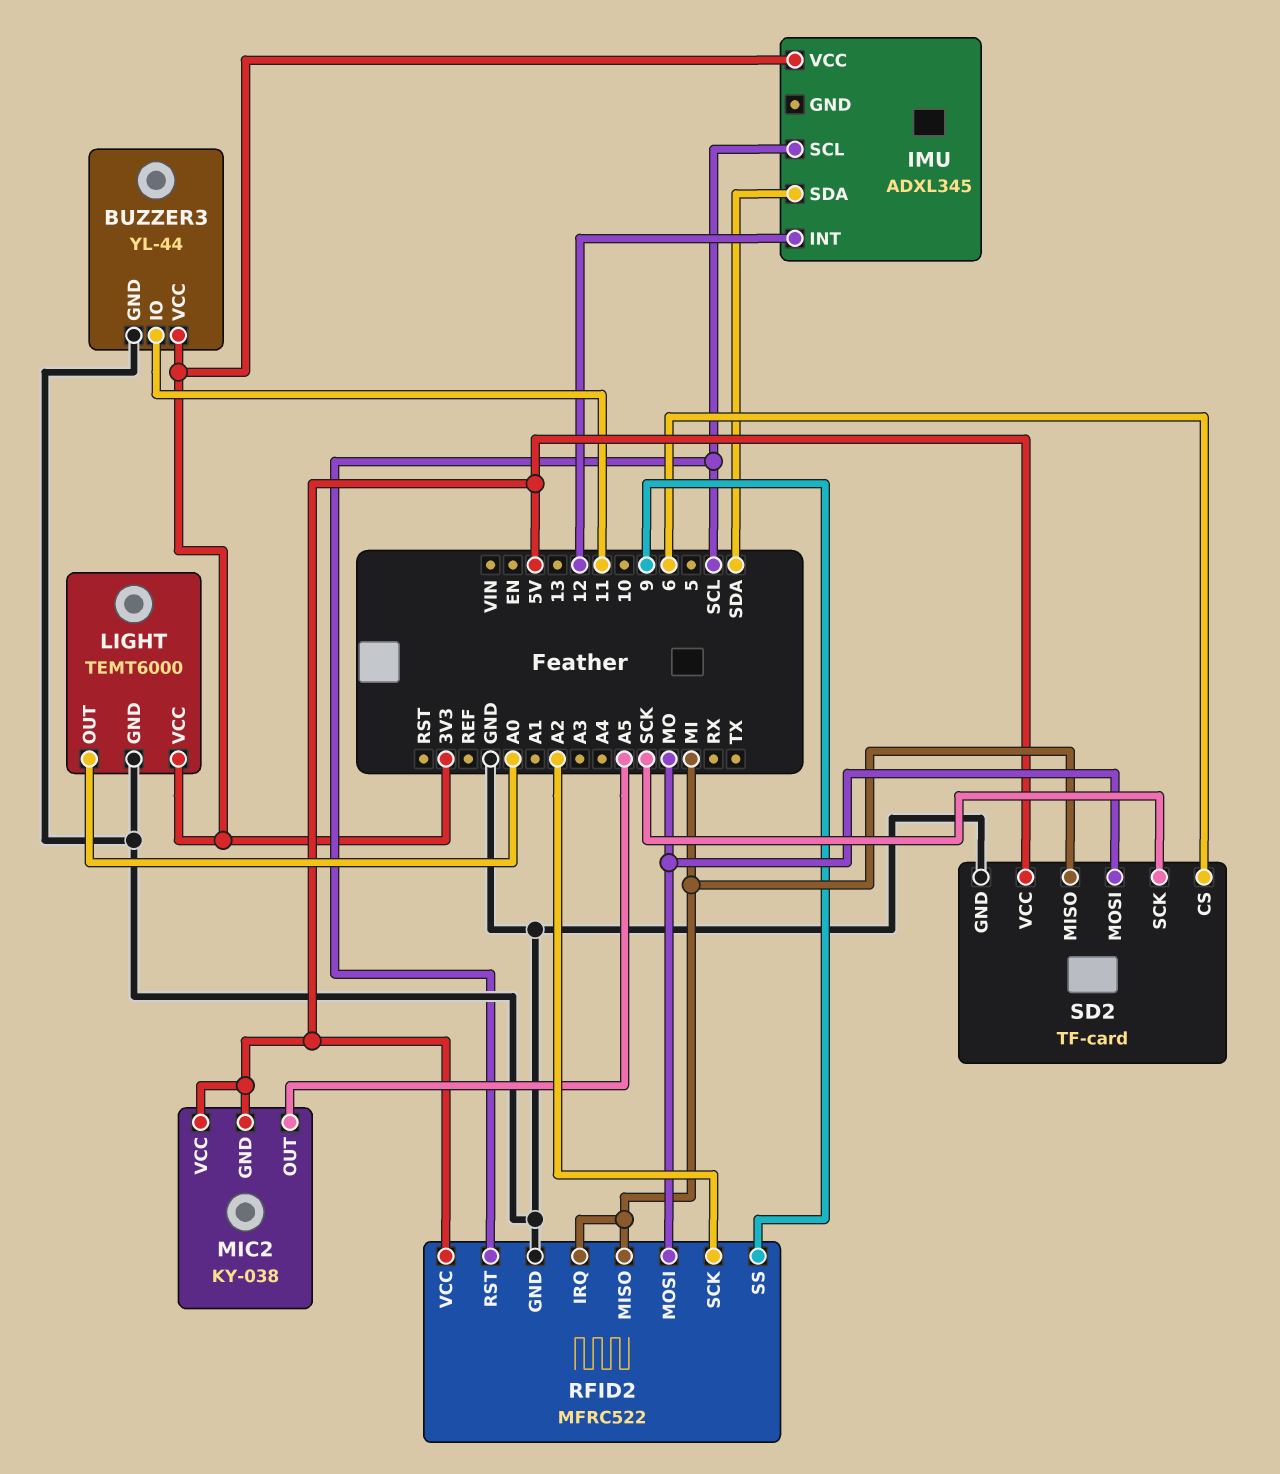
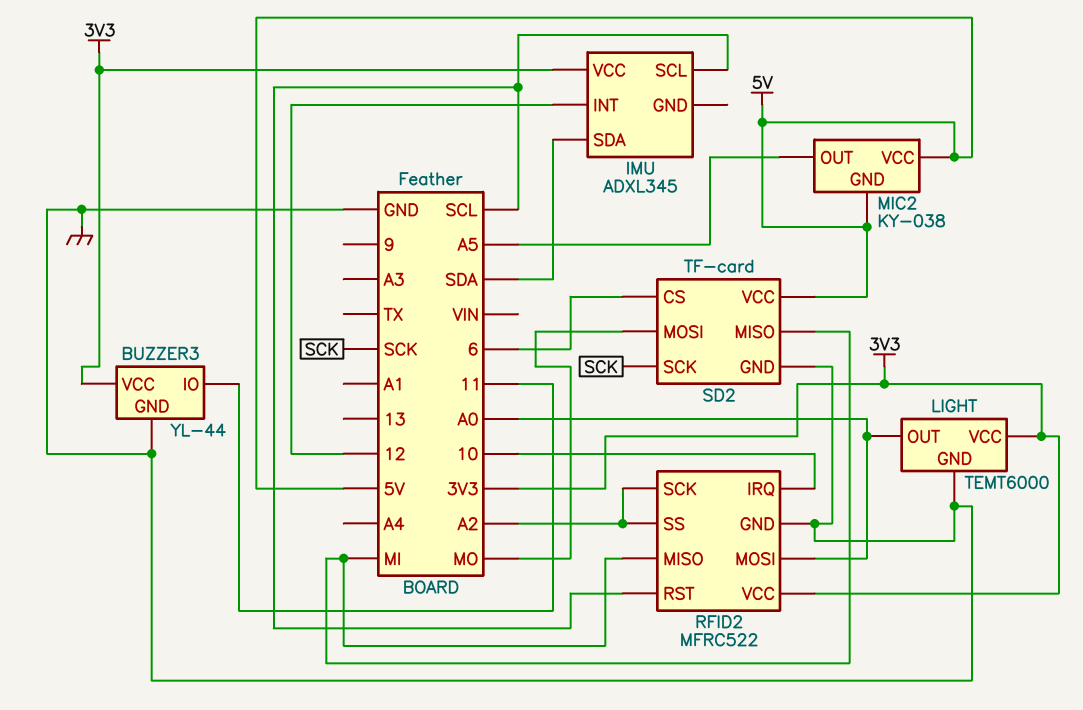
RFID2 pin IRQ: MI -> 10
RFID2 pin MOSI: MO -> A0
RFID2 pin SS: 9 -> A2
RFID2 pin VCC: 5V -> 3V3

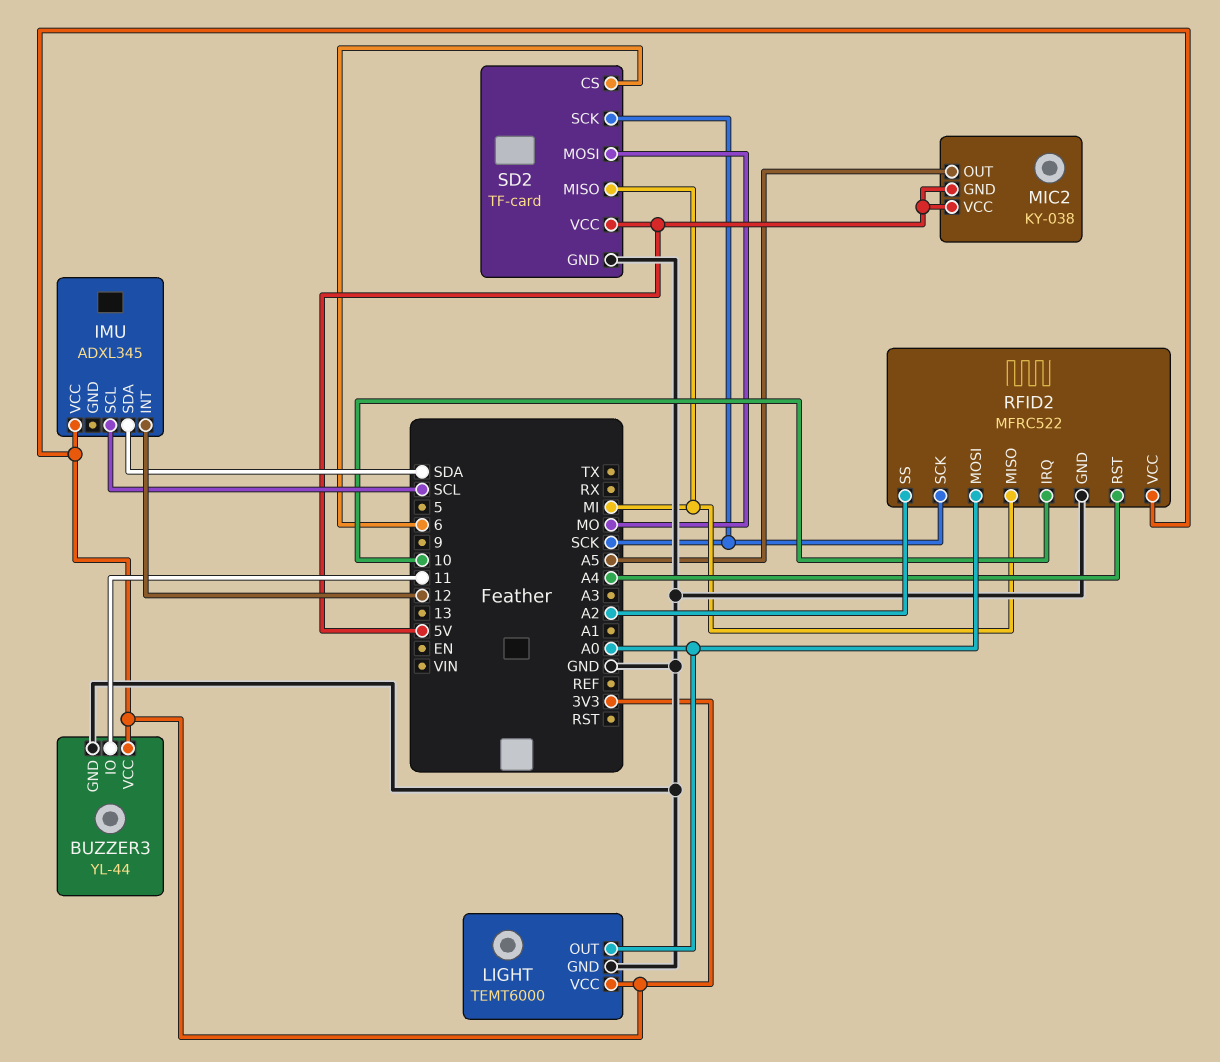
RFID2 pin RST: SCL -> A4
RFID2 pin SCK: A2 -> SCK

